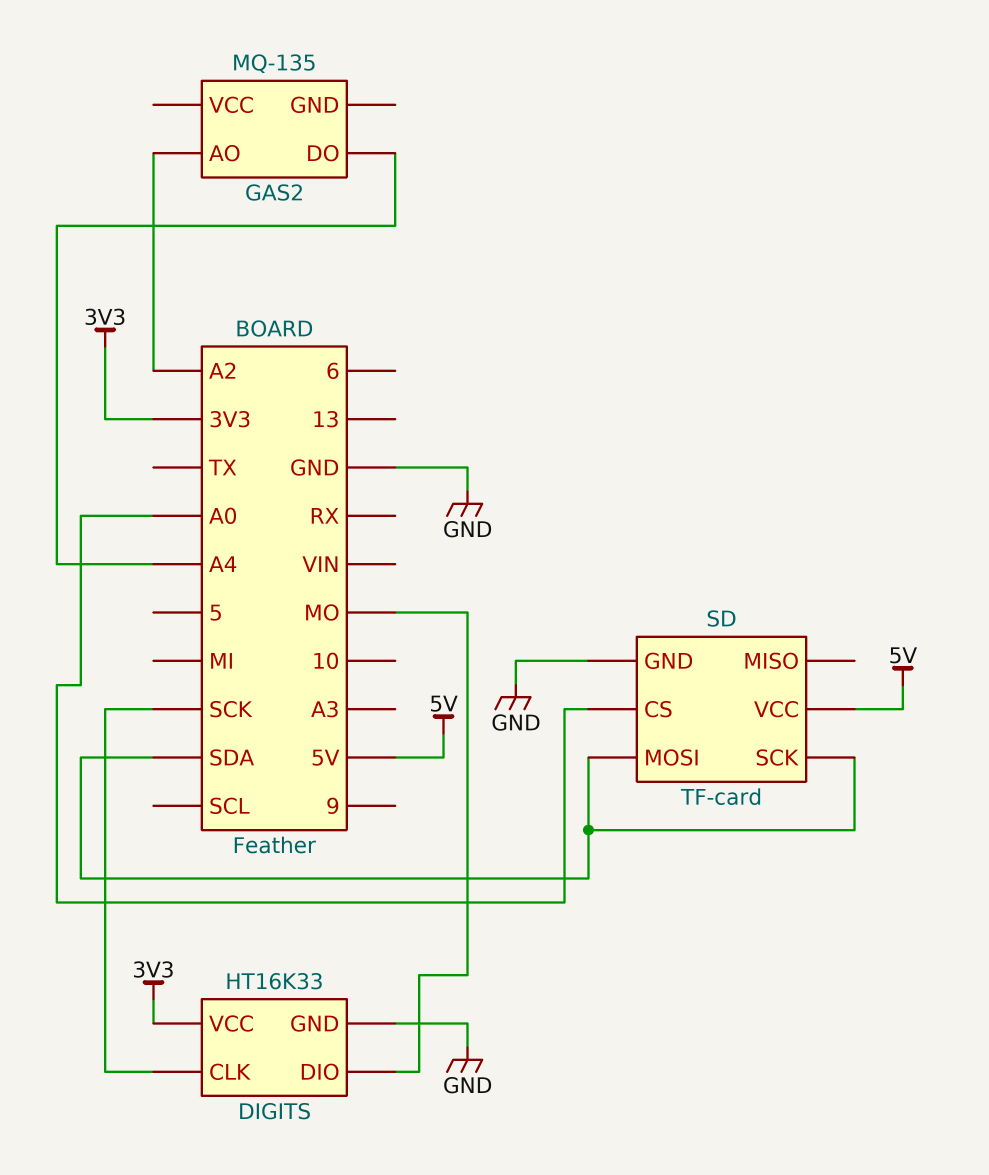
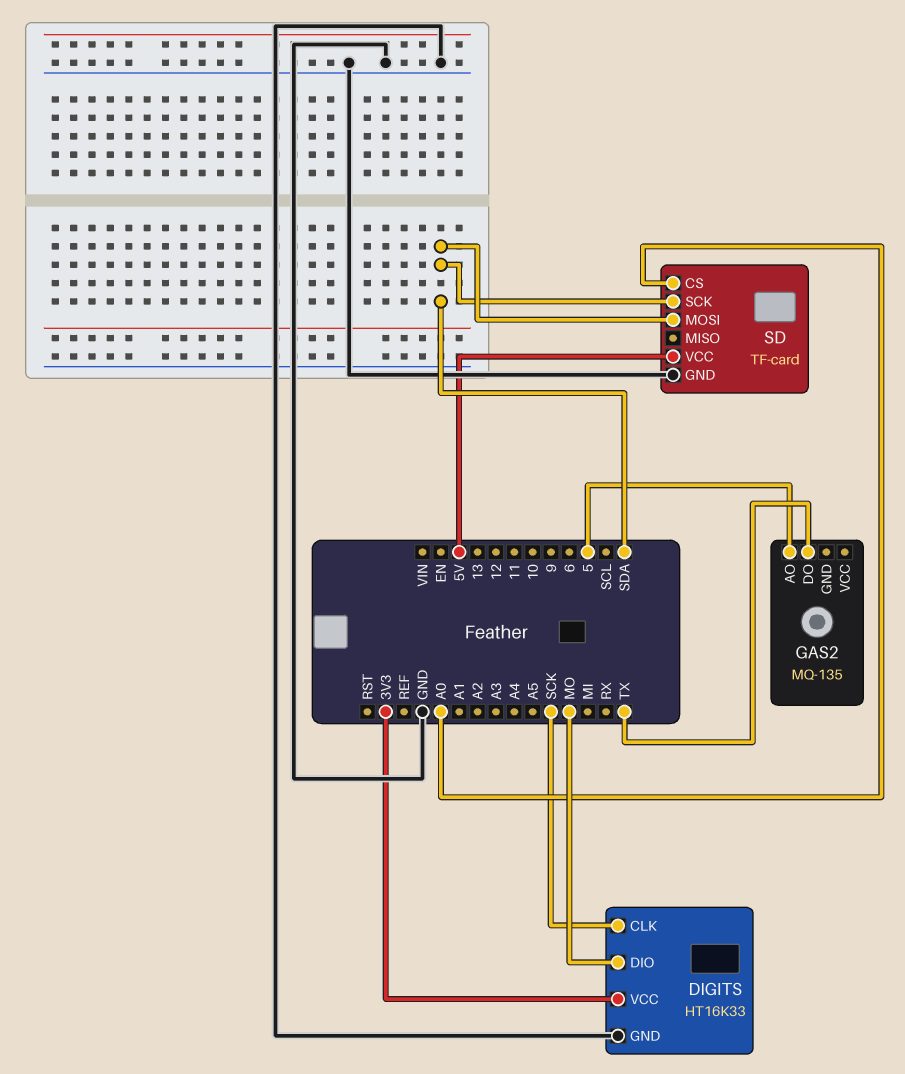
GAS2 pin AO: A2 -> 5
GAS2 pin DO: A4 -> TX

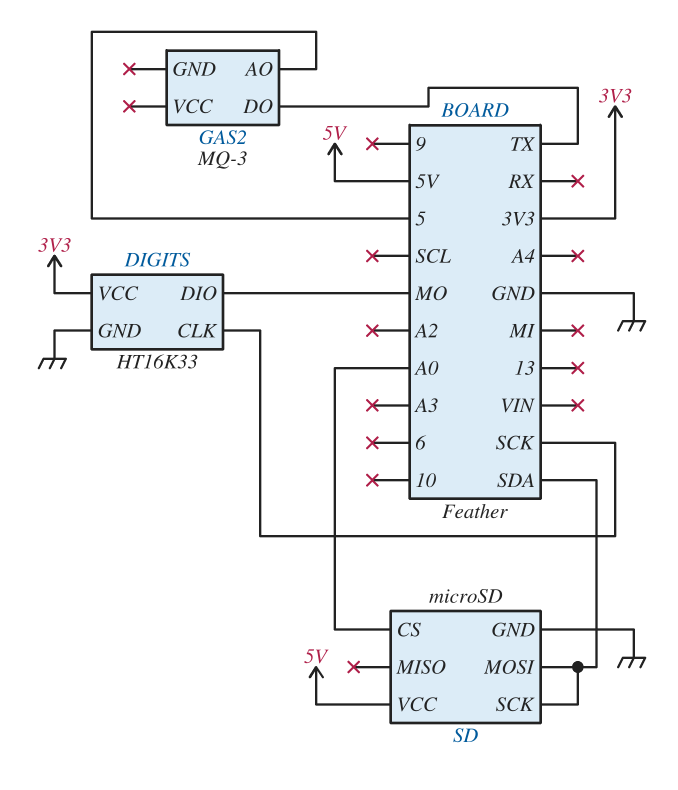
GAS2: MQ-135 -> MQ-3
SD: TF-card -> microSD

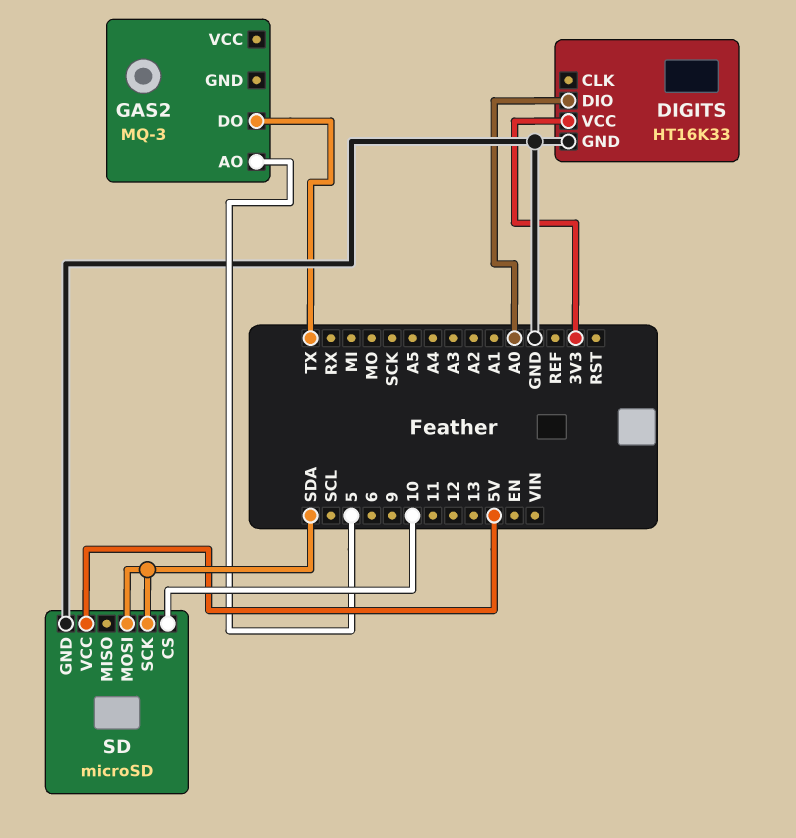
DIGITS pin CLK: SCK -> none
DIGITS pin DIO: MO -> A0
SD pin CS: A0 -> 10

